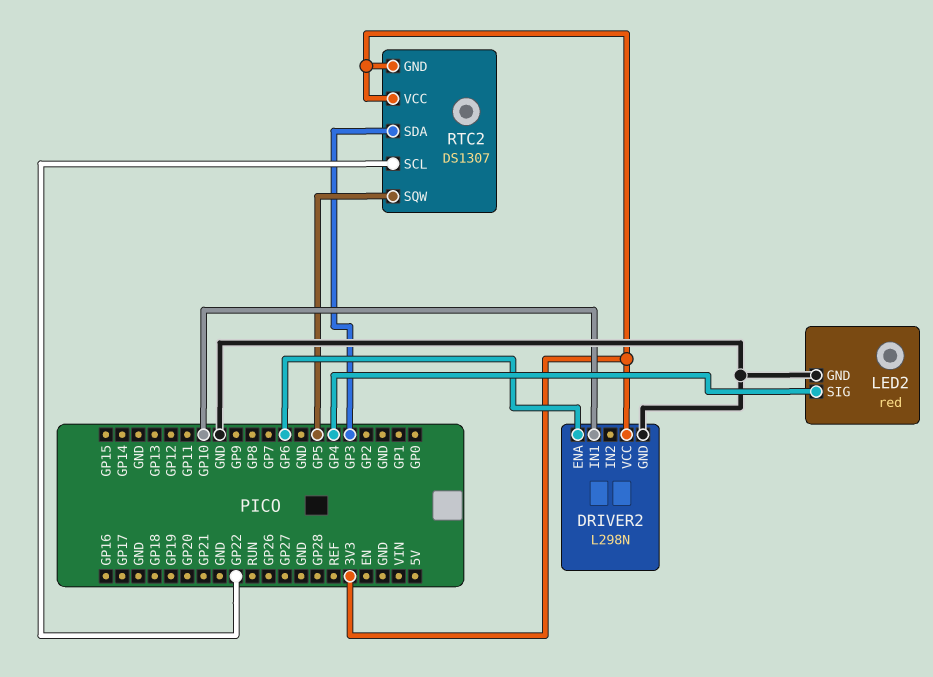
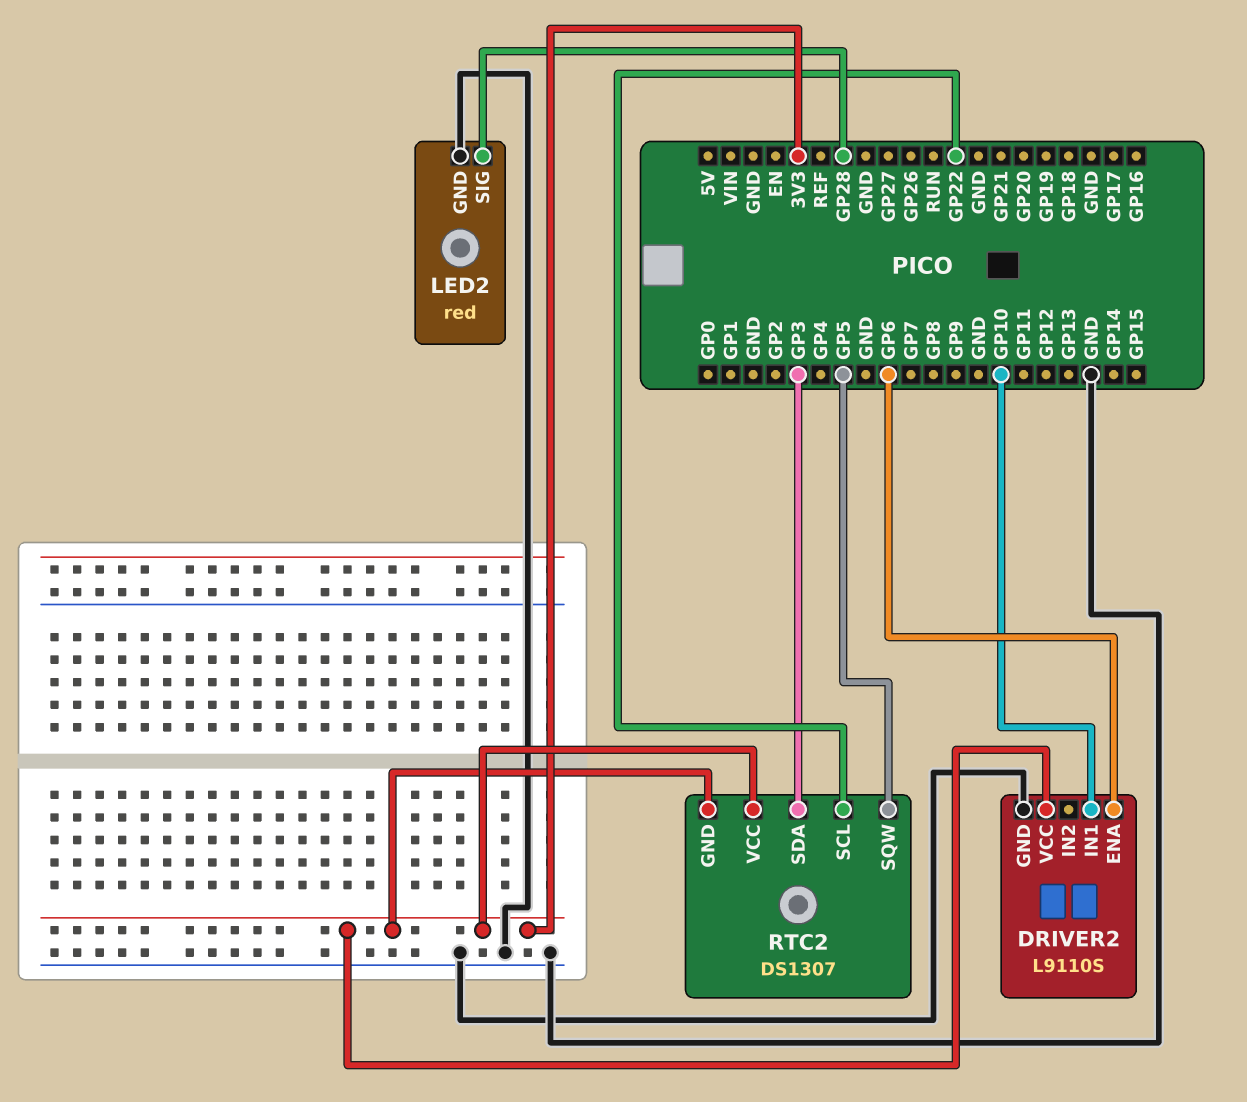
DRIVER2: L298N -> L9110S
LED2 pin SIG: GP4 -> GP28

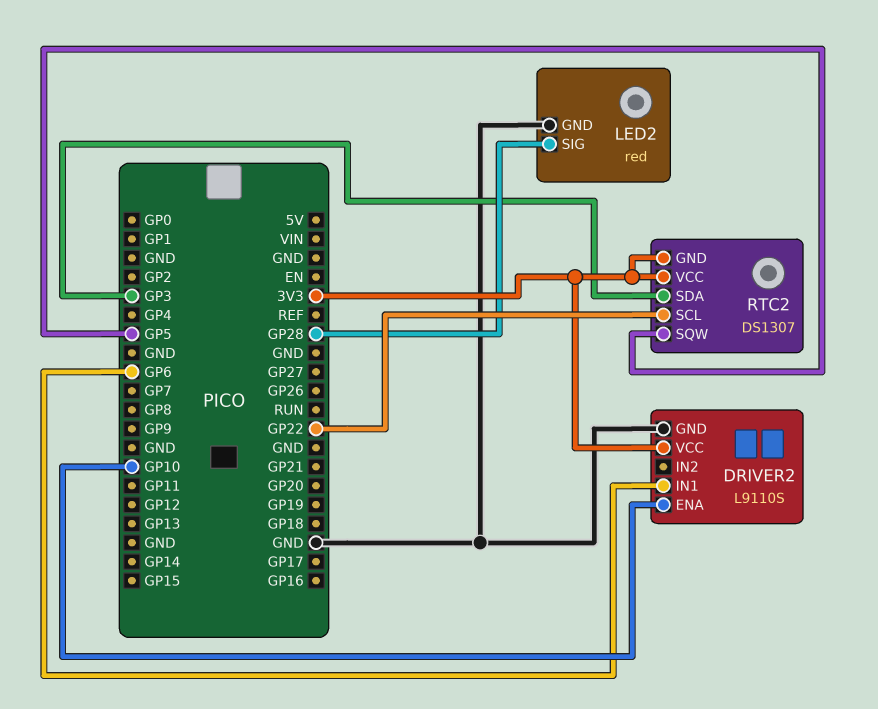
DRIVER2 pin ENA: GP6 -> GP10
DRIVER2 pin IN1: GP10 -> GP6

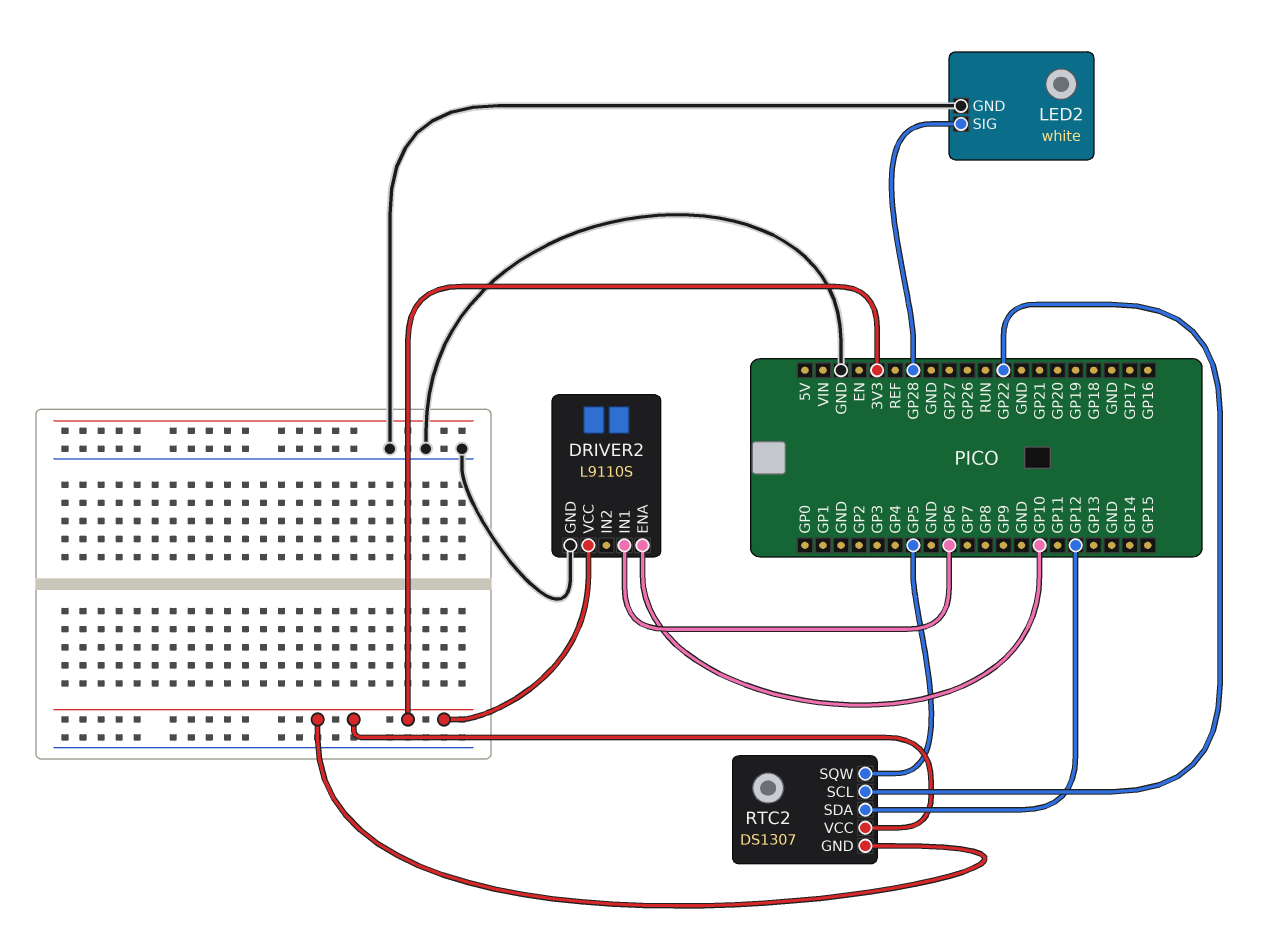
LED2: red -> white
RTC2 pin SDA: GP3 -> GP12

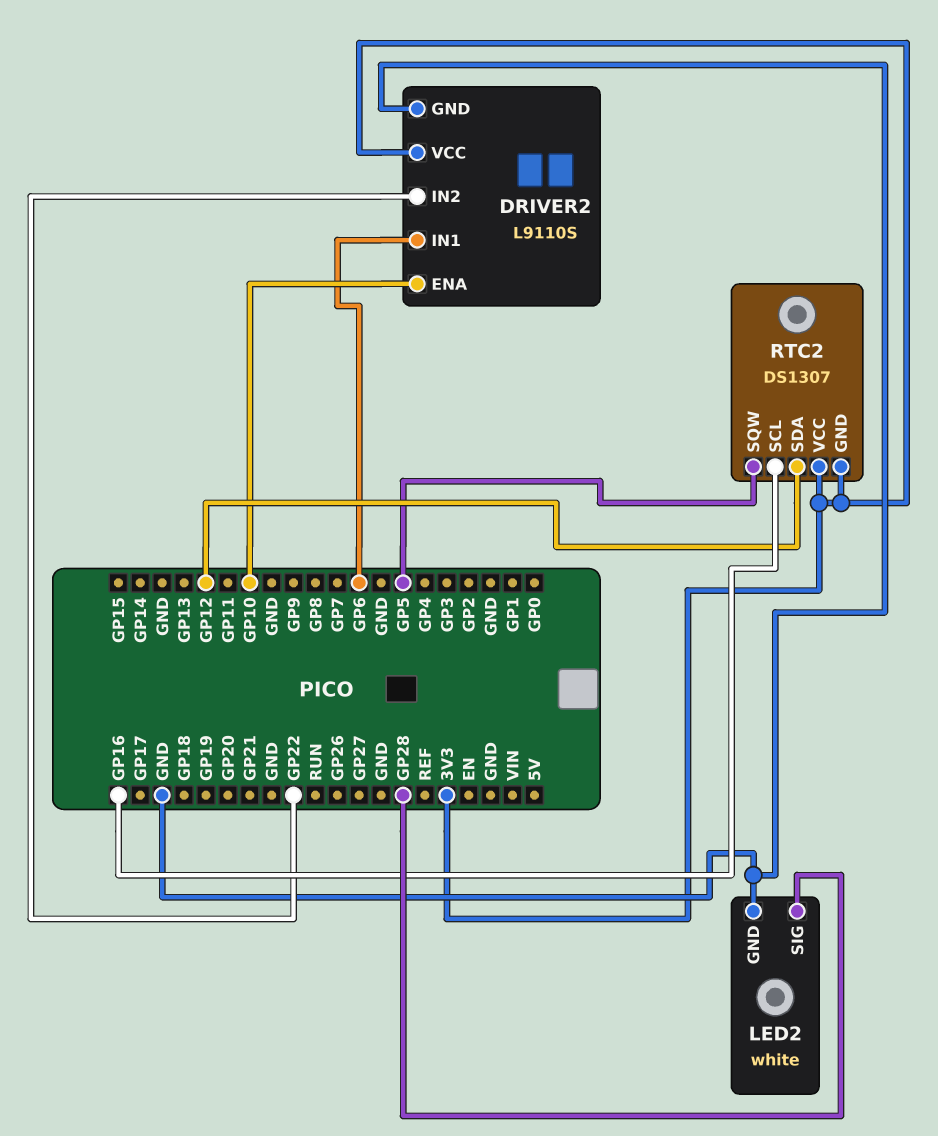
DRIVER2 pin IN2: none -> GP22
RTC2 pin SCL: GP22 -> GP16

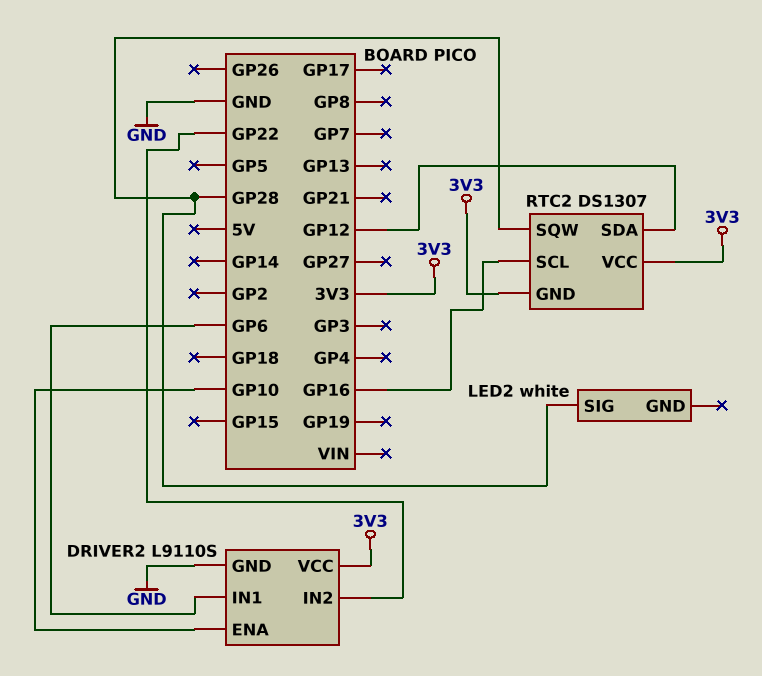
LED2 pin GND: GND -> none
RTC2 pin SQW: GP5 -> GP28

